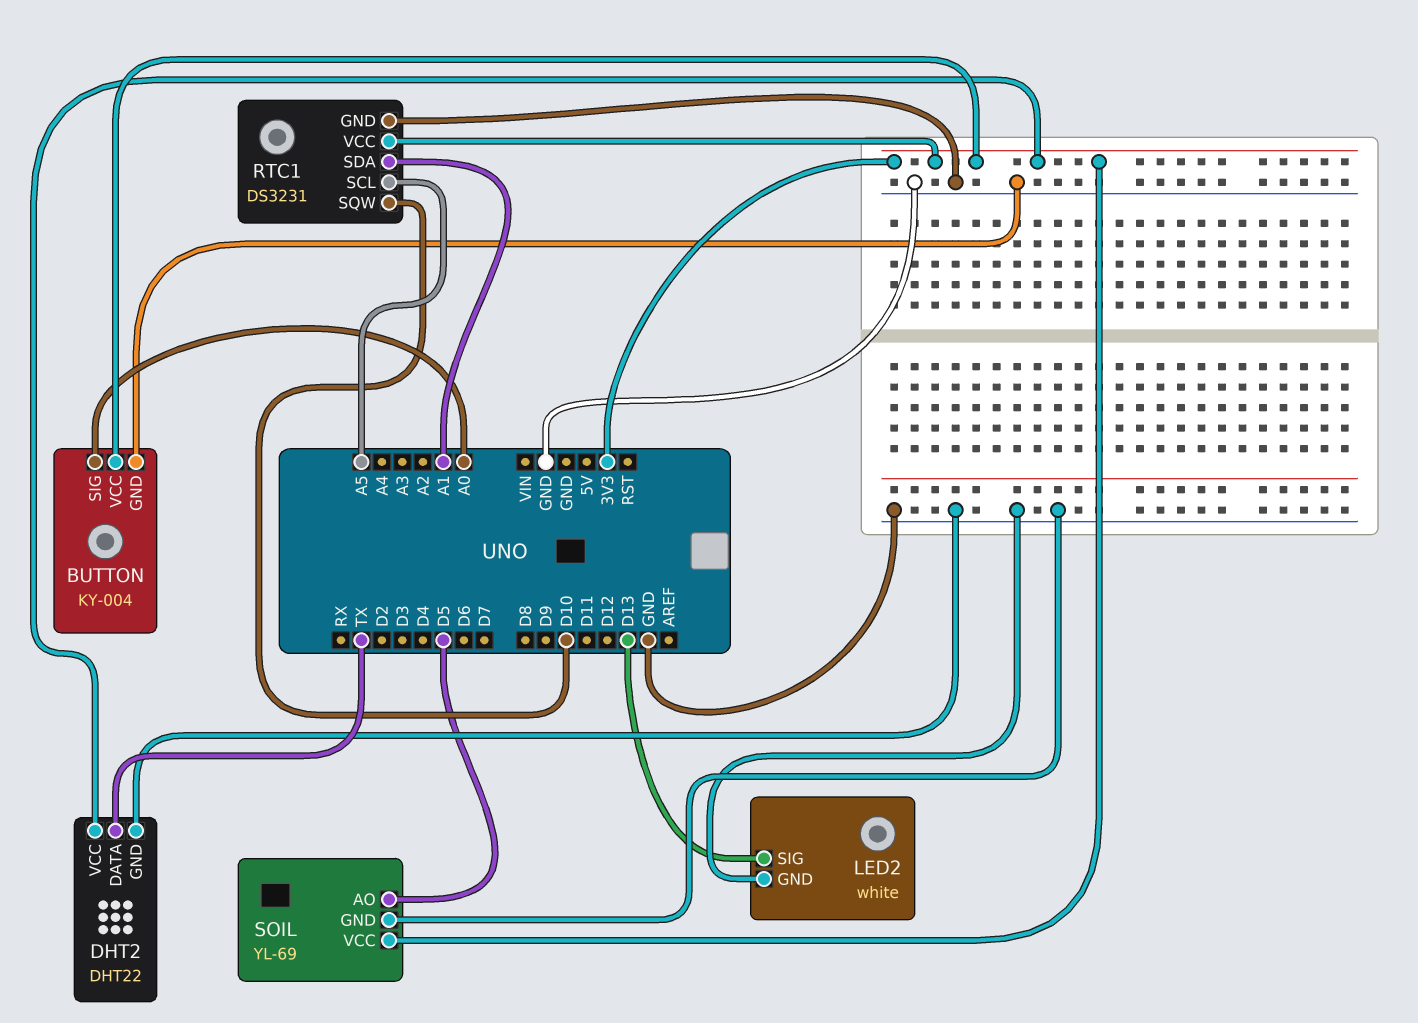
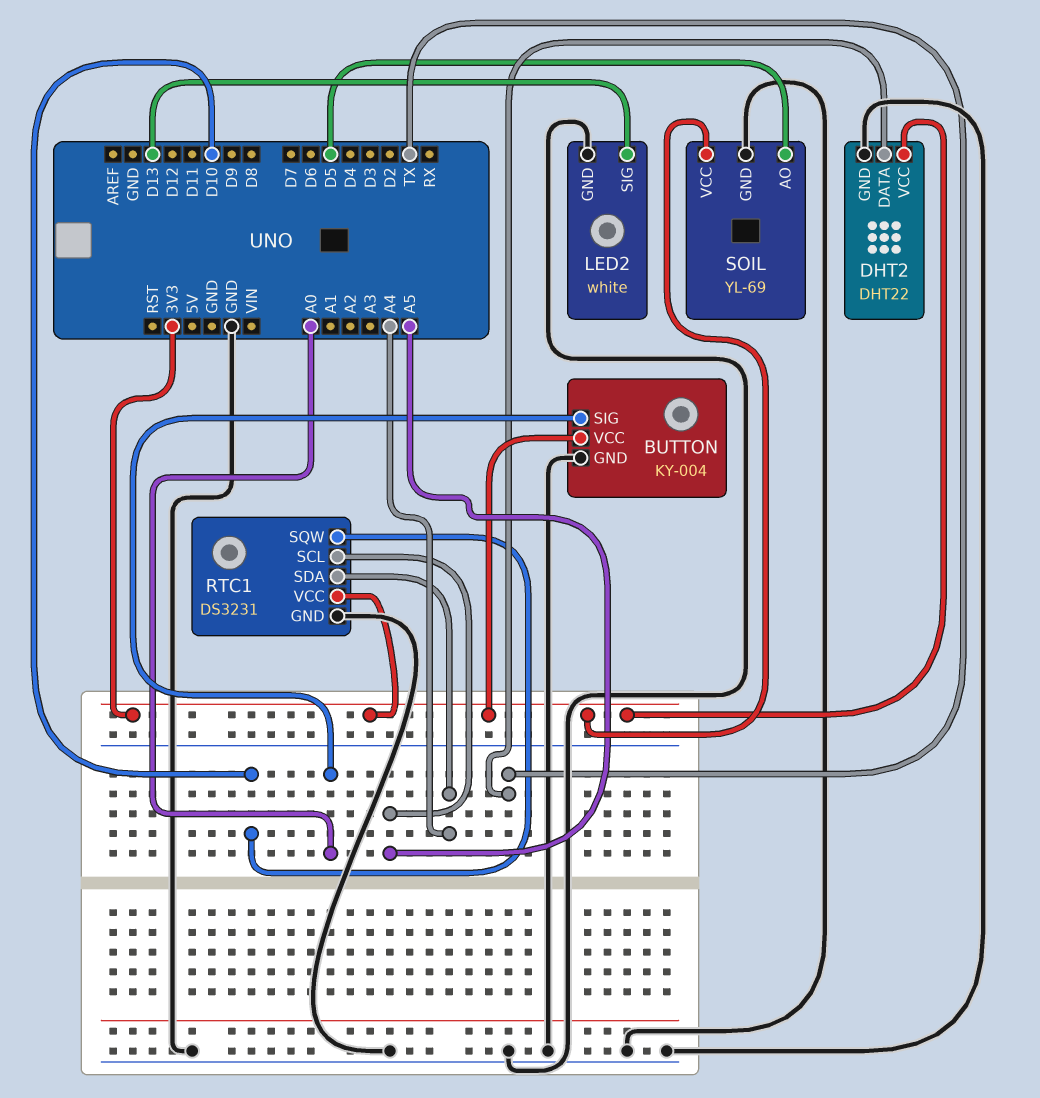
RTC1 pin SDA: A1 -> A4

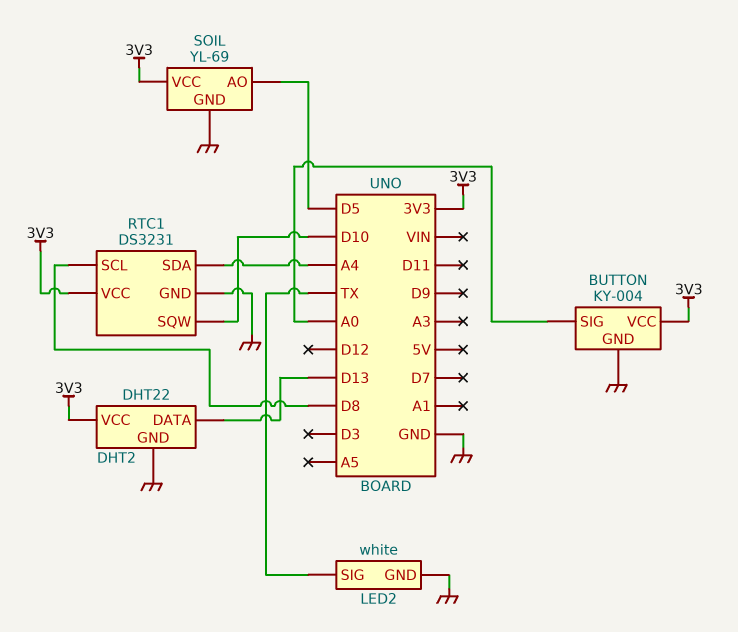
DHT2 pin DATA: TX -> D13
LED2 pin SIG: D13 -> TX
RTC1 pin SCL: A5 -> D8

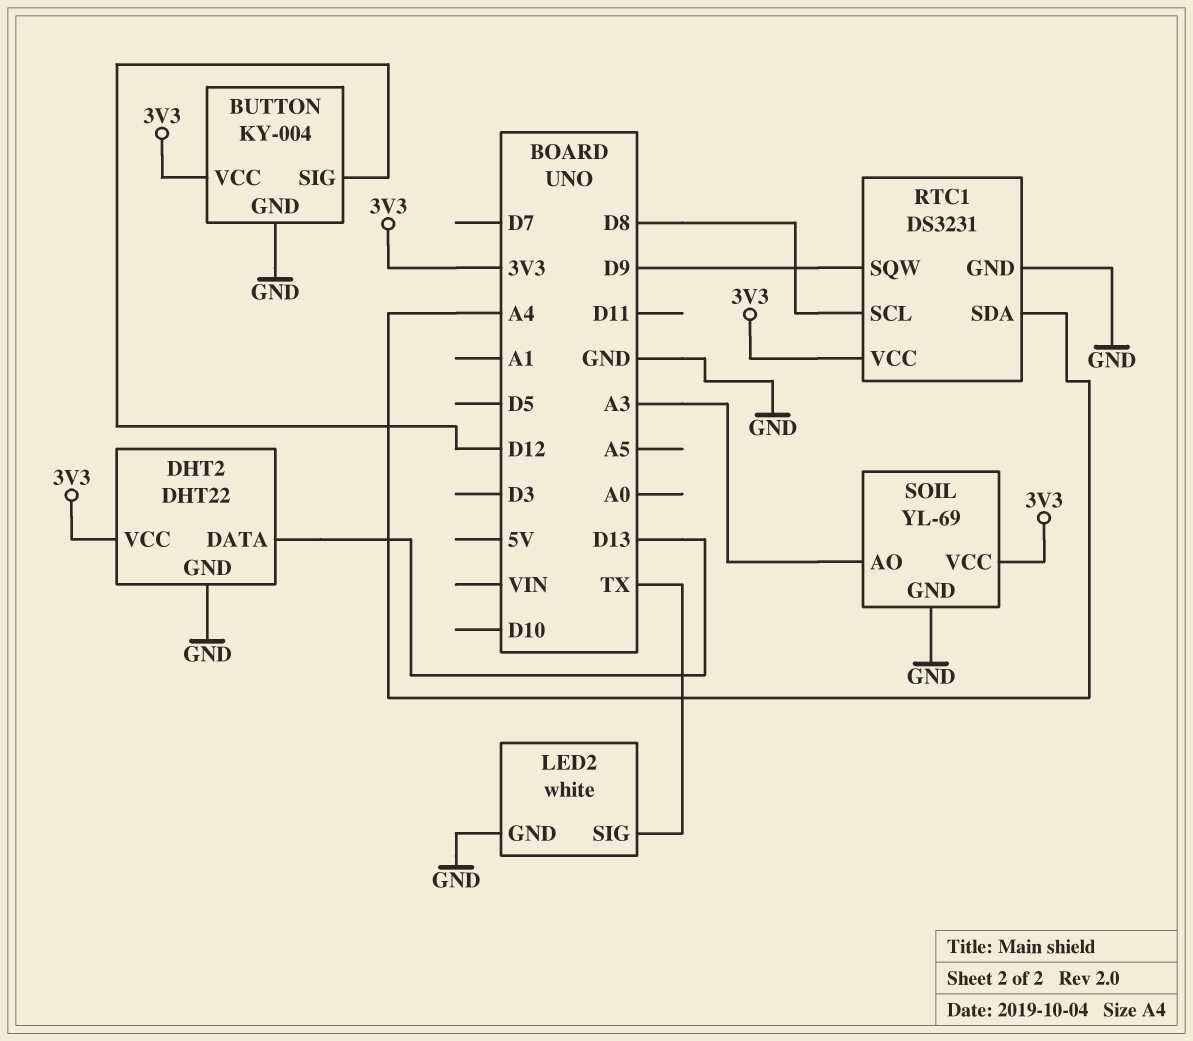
BUTTON pin SIG: A0 -> D12
RTC1 pin SQW: D10 -> D9
SOIL pin AO: D5 -> A3

